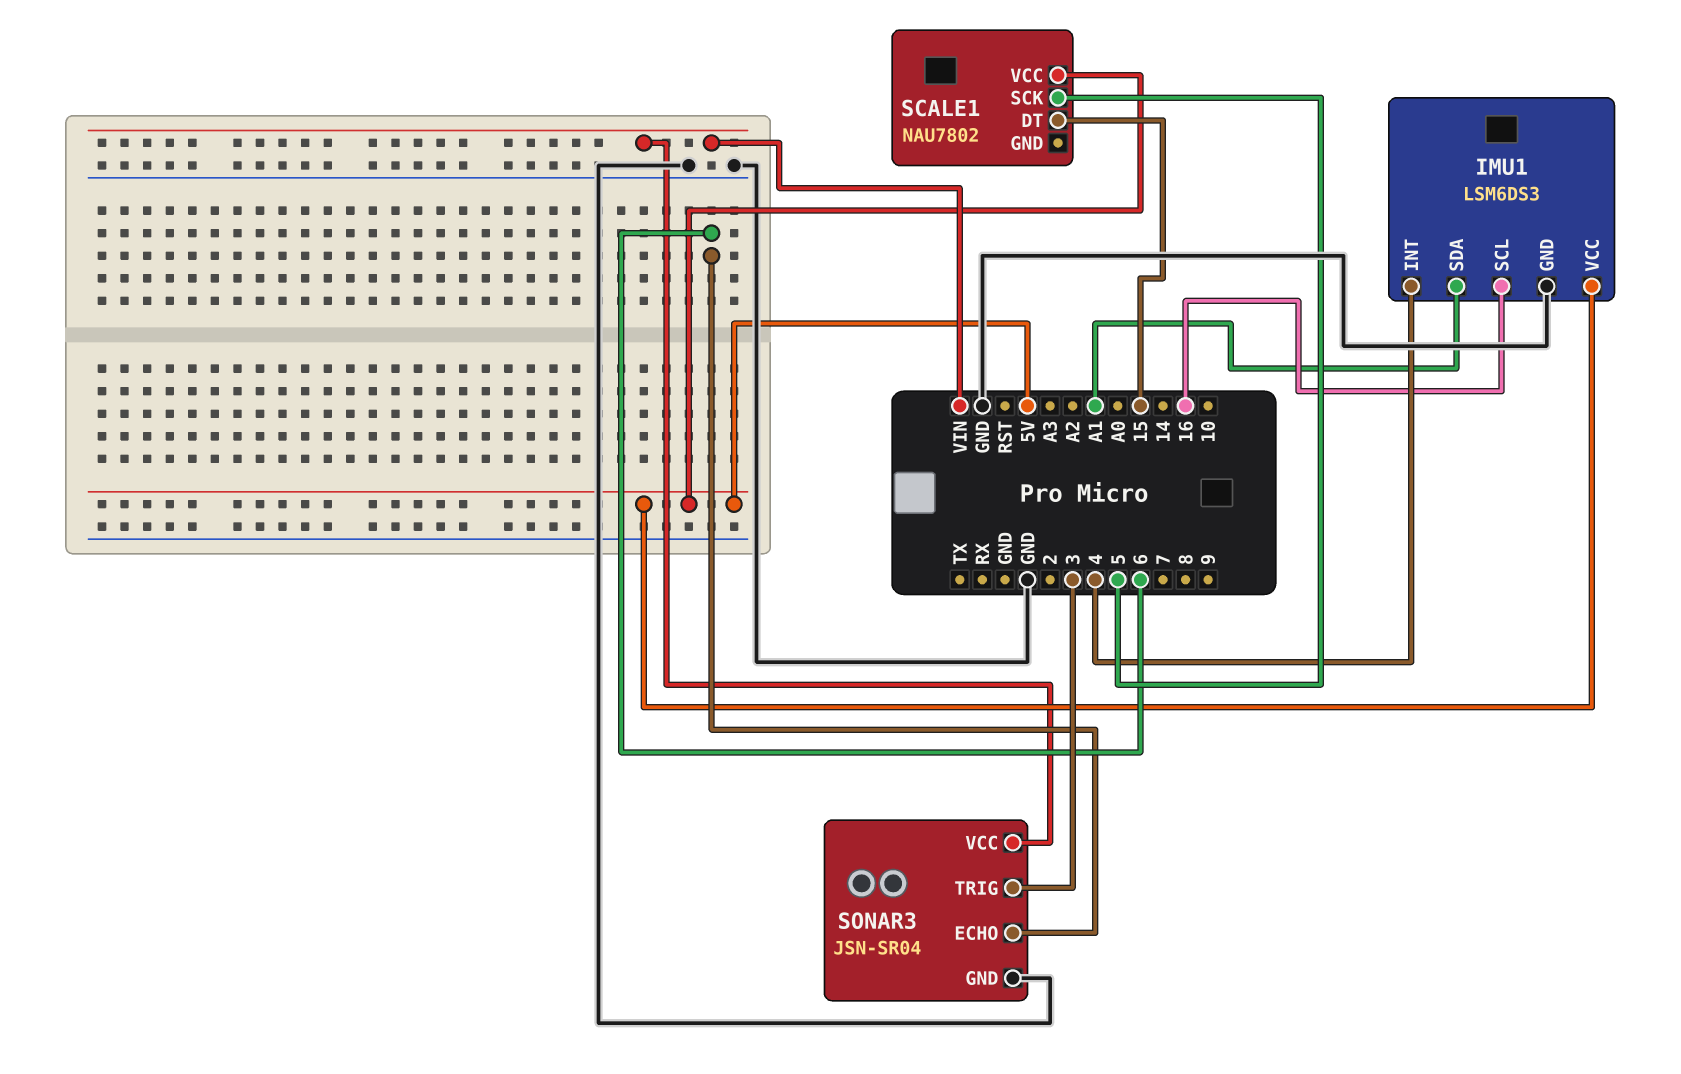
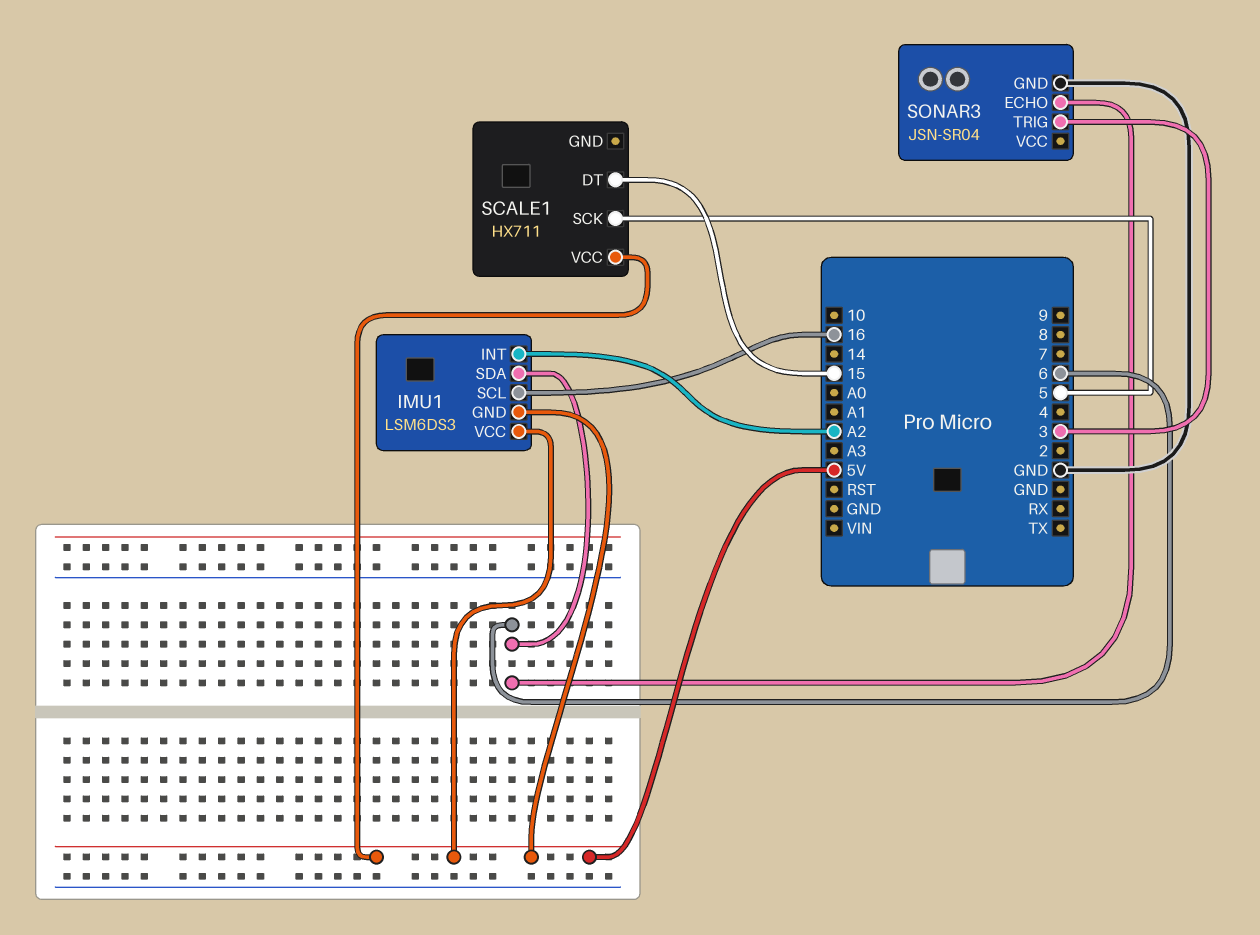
IMU1 pin GND: GND -> 5V
IMU1 pin INT: 4 -> A2
IMU1 pin SDA: A1 -> 6
SCALE1: NAU7802 -> HX711
SONAR3 pin VCC: VIN -> none

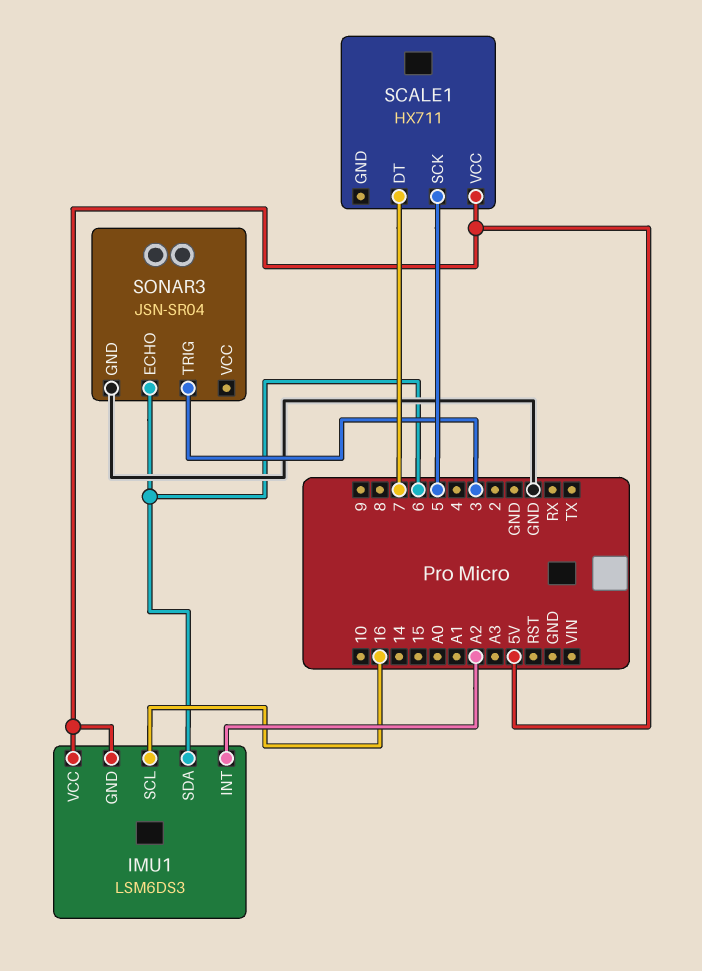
SCALE1 pin DT: 15 -> 7

